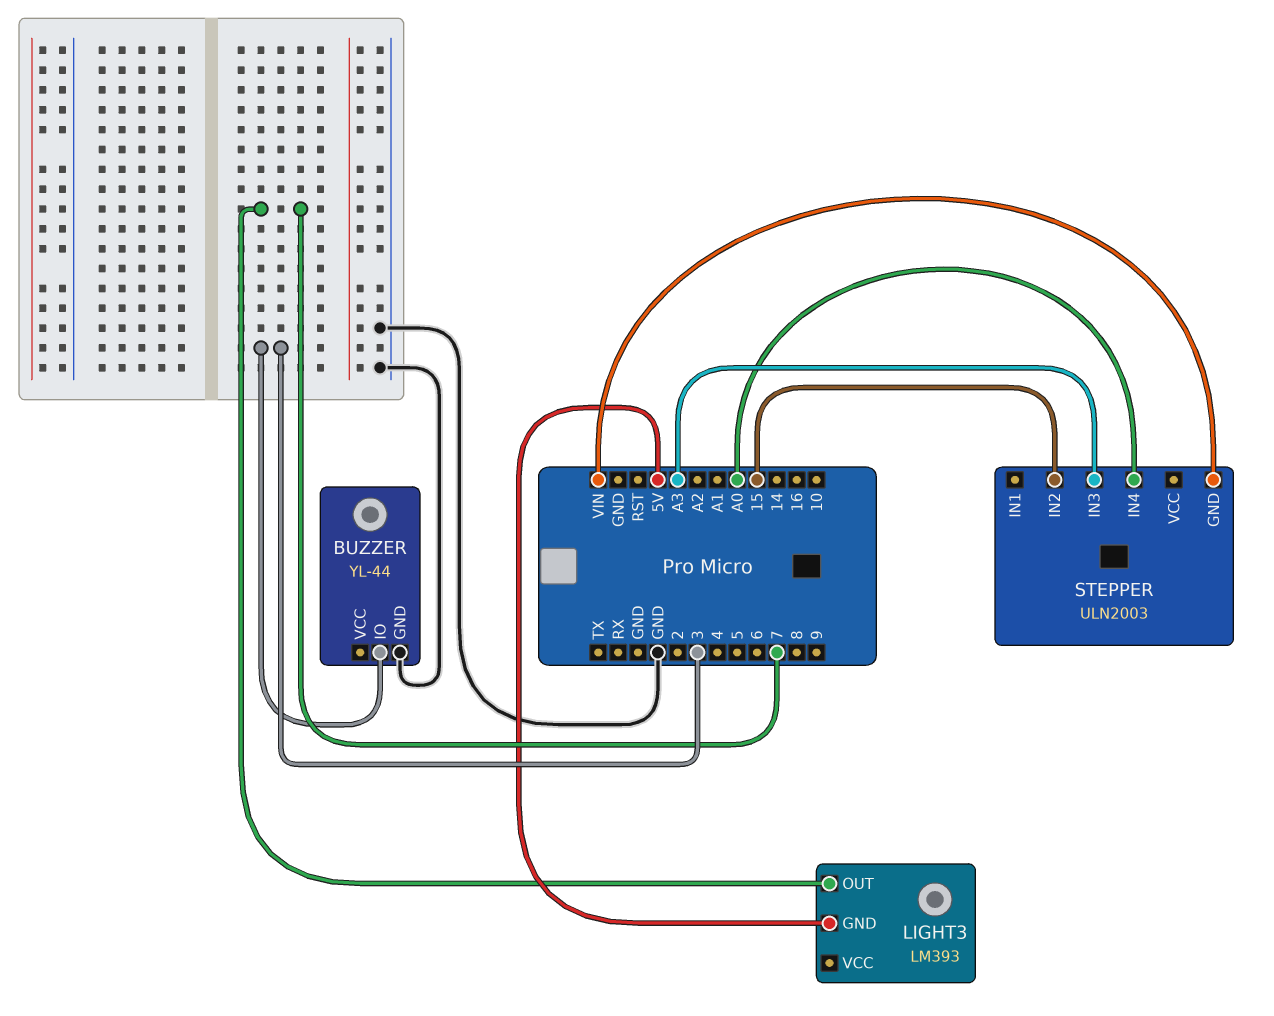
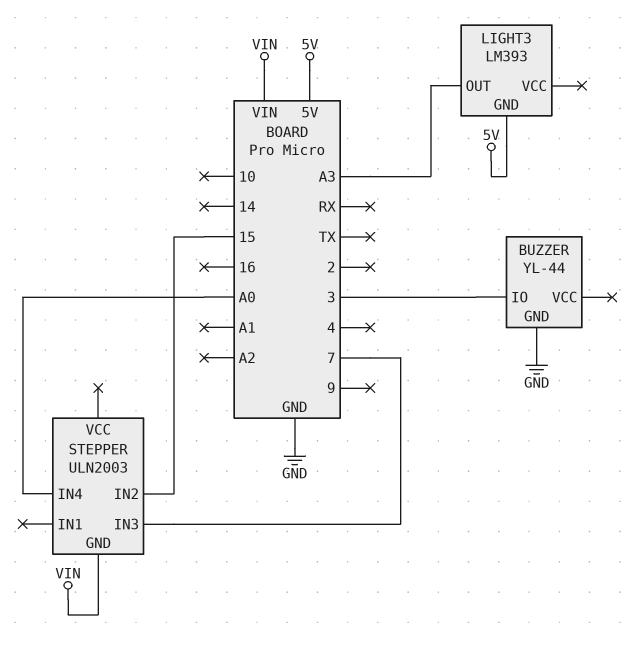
LIGHT3 pin OUT: 7 -> A3
STEPPER pin IN3: A3 -> 7

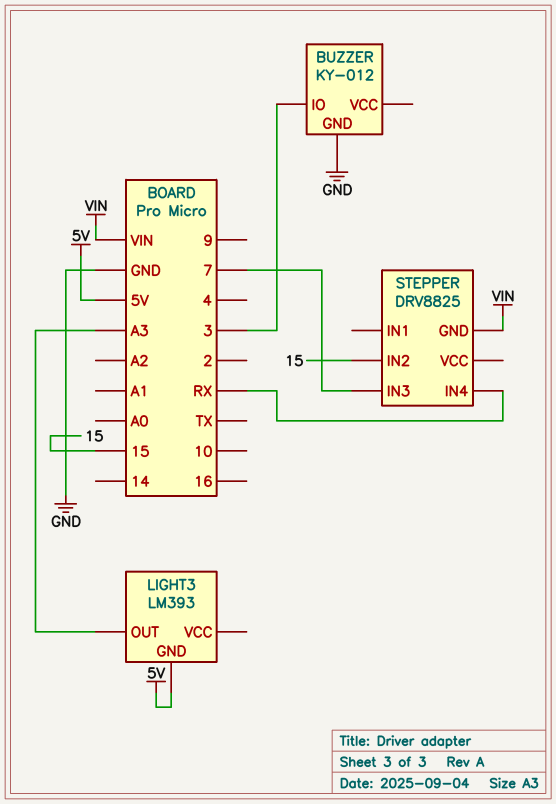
BUZZER: YL-44 -> KY-012
STEPPER: ULN2003 -> DRV8825
STEPPER pin IN4: A0 -> RX

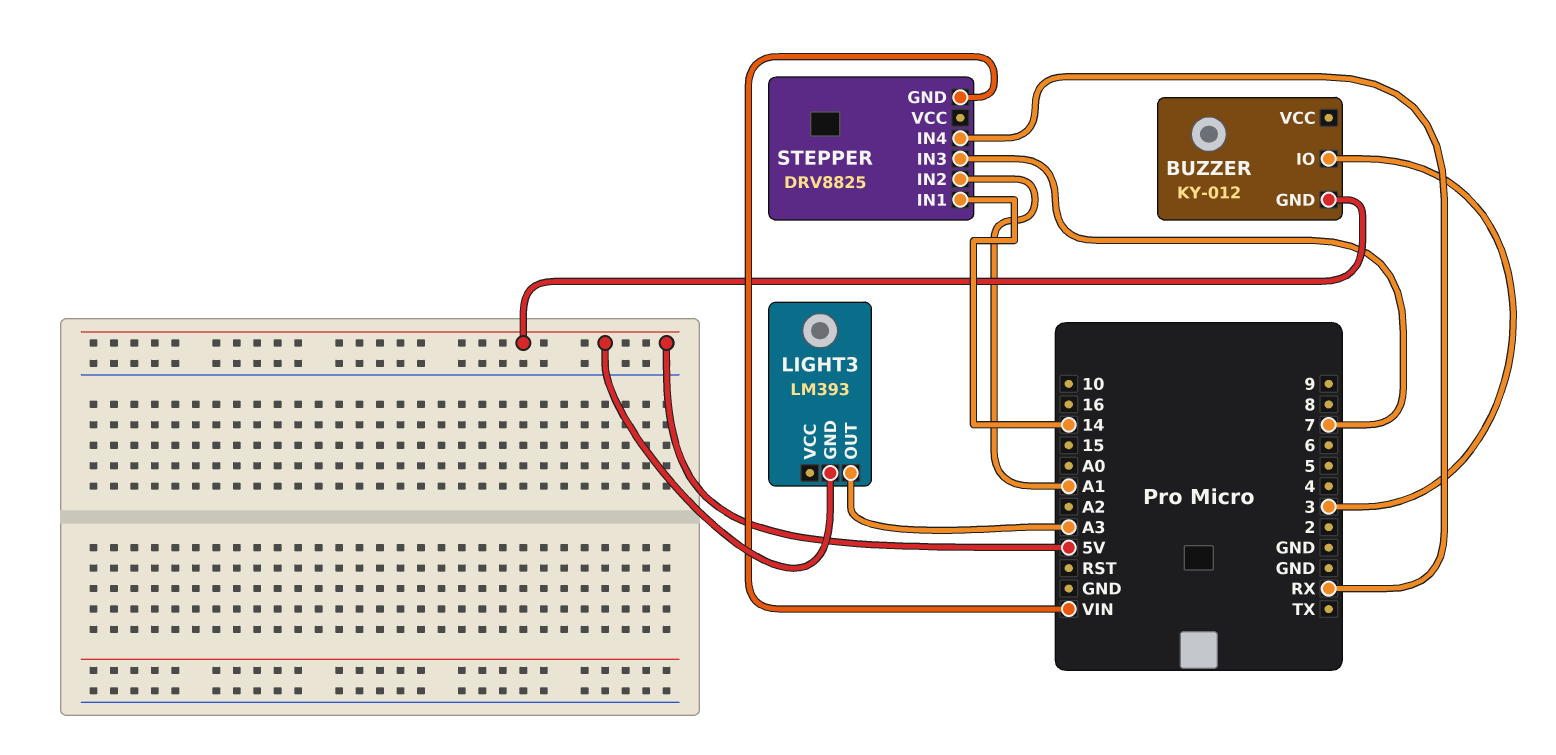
BUZZER pin GND: GND -> 5V
STEPPER pin IN1: none -> 14
STEPPER pin IN2: 15 -> A1

